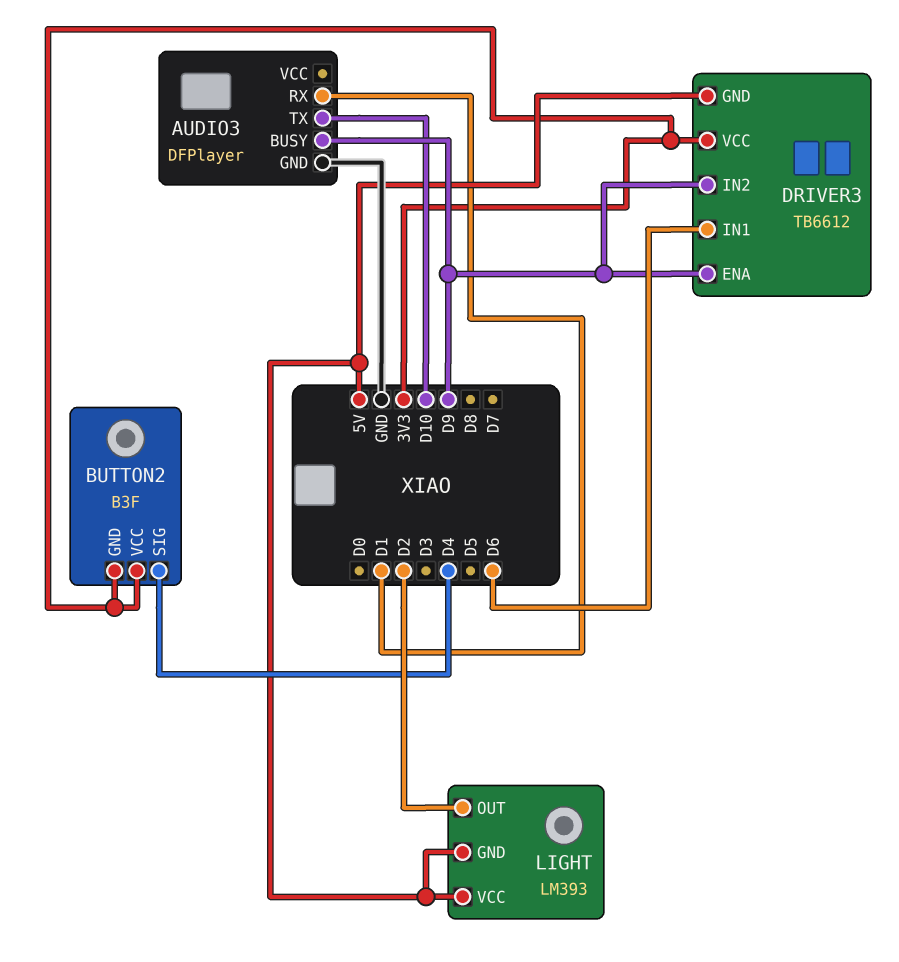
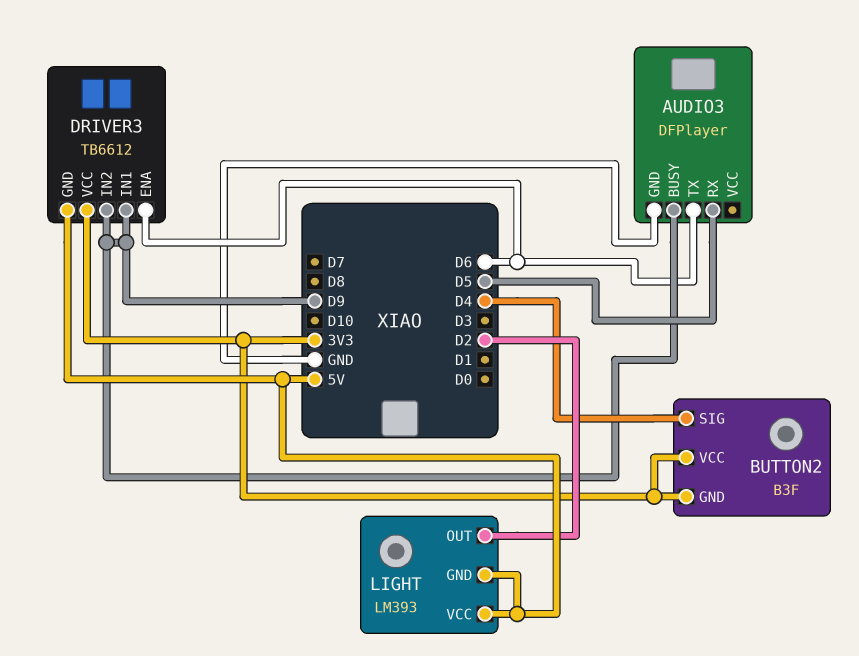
AUDIO3 pin RX: D1 -> D5
AUDIO3 pin TX: D10 -> D6
DRIVER3 pin ENA: D9 -> D6
DRIVER3 pin IN1: D6 -> D9

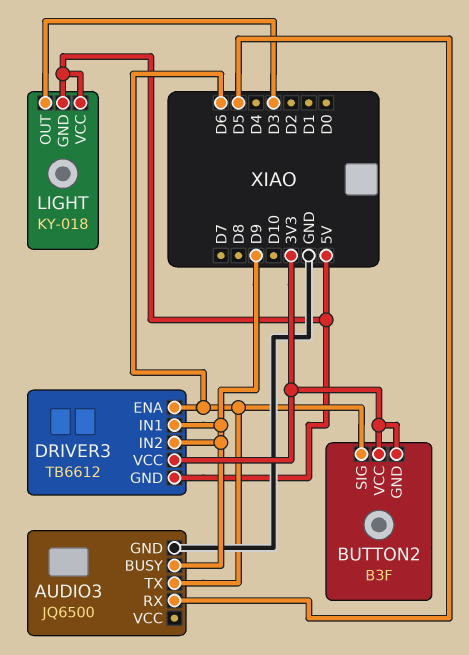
AUDIO3: DFPlayer -> JQ6500
BUTTON2 pin SIG: D4 -> D6
LIGHT: LM393 -> KY-018
LIGHT pin OUT: D2 -> D3

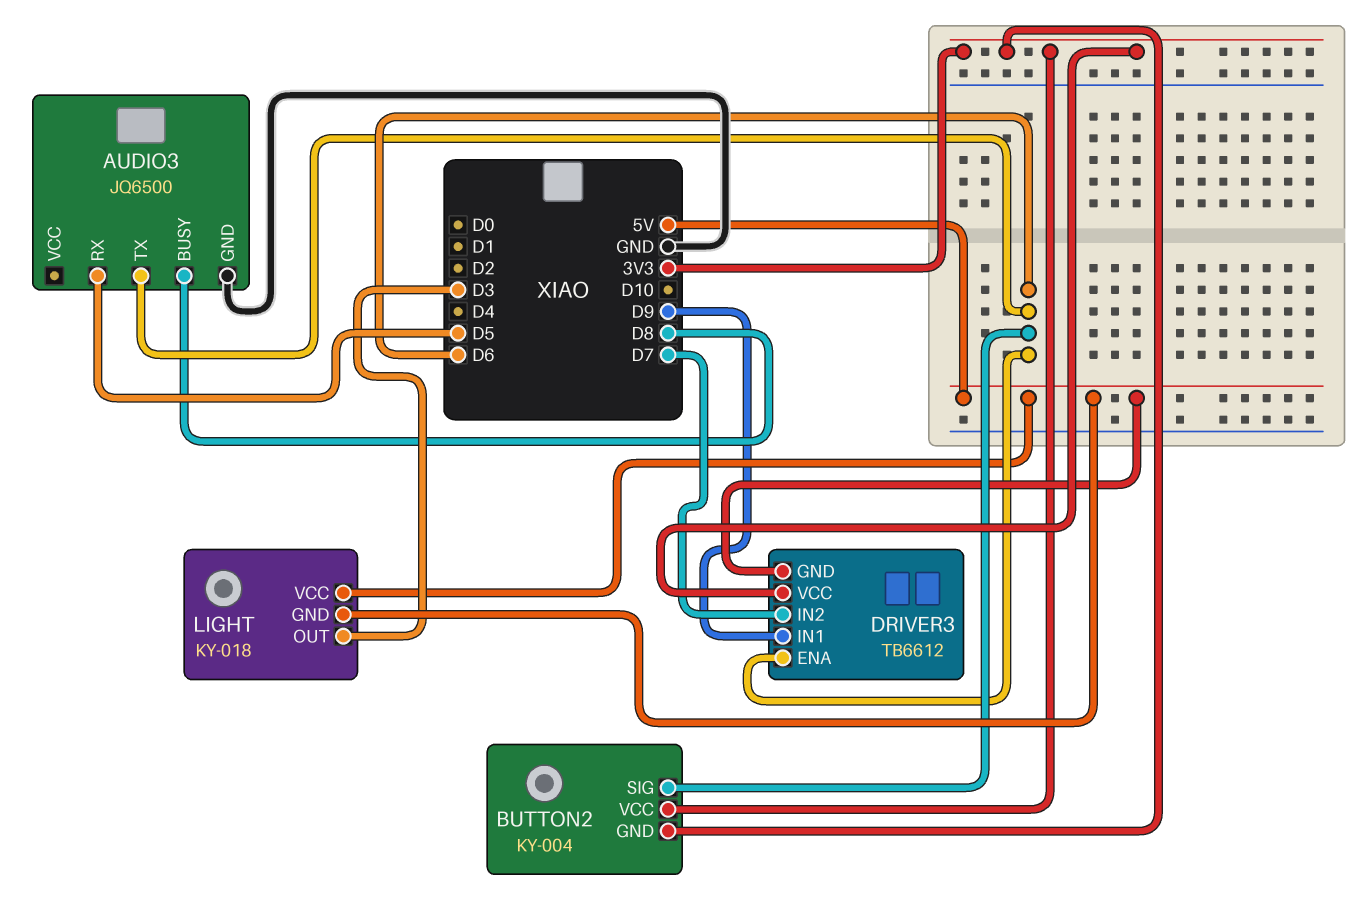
AUDIO3 pin BUSY: D9 -> D8
BUTTON2: B3F -> KY-004
DRIVER3 pin IN2: D9 -> D7

